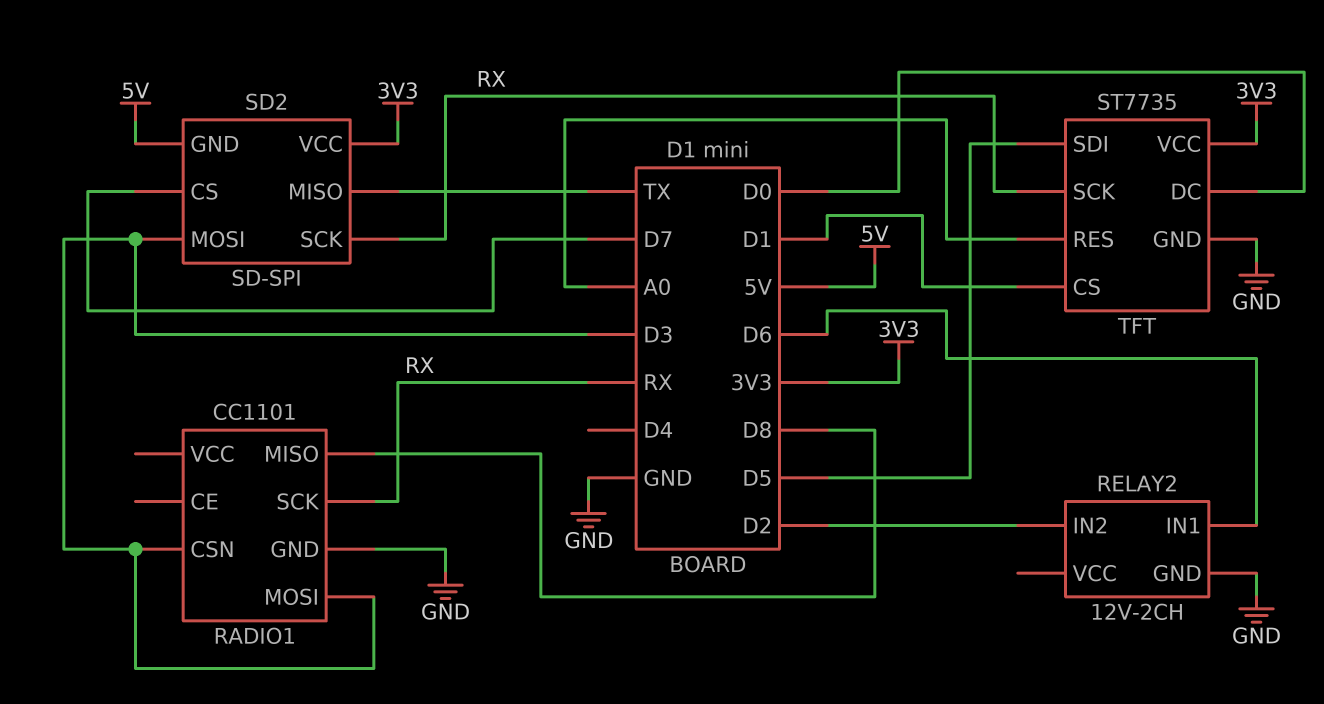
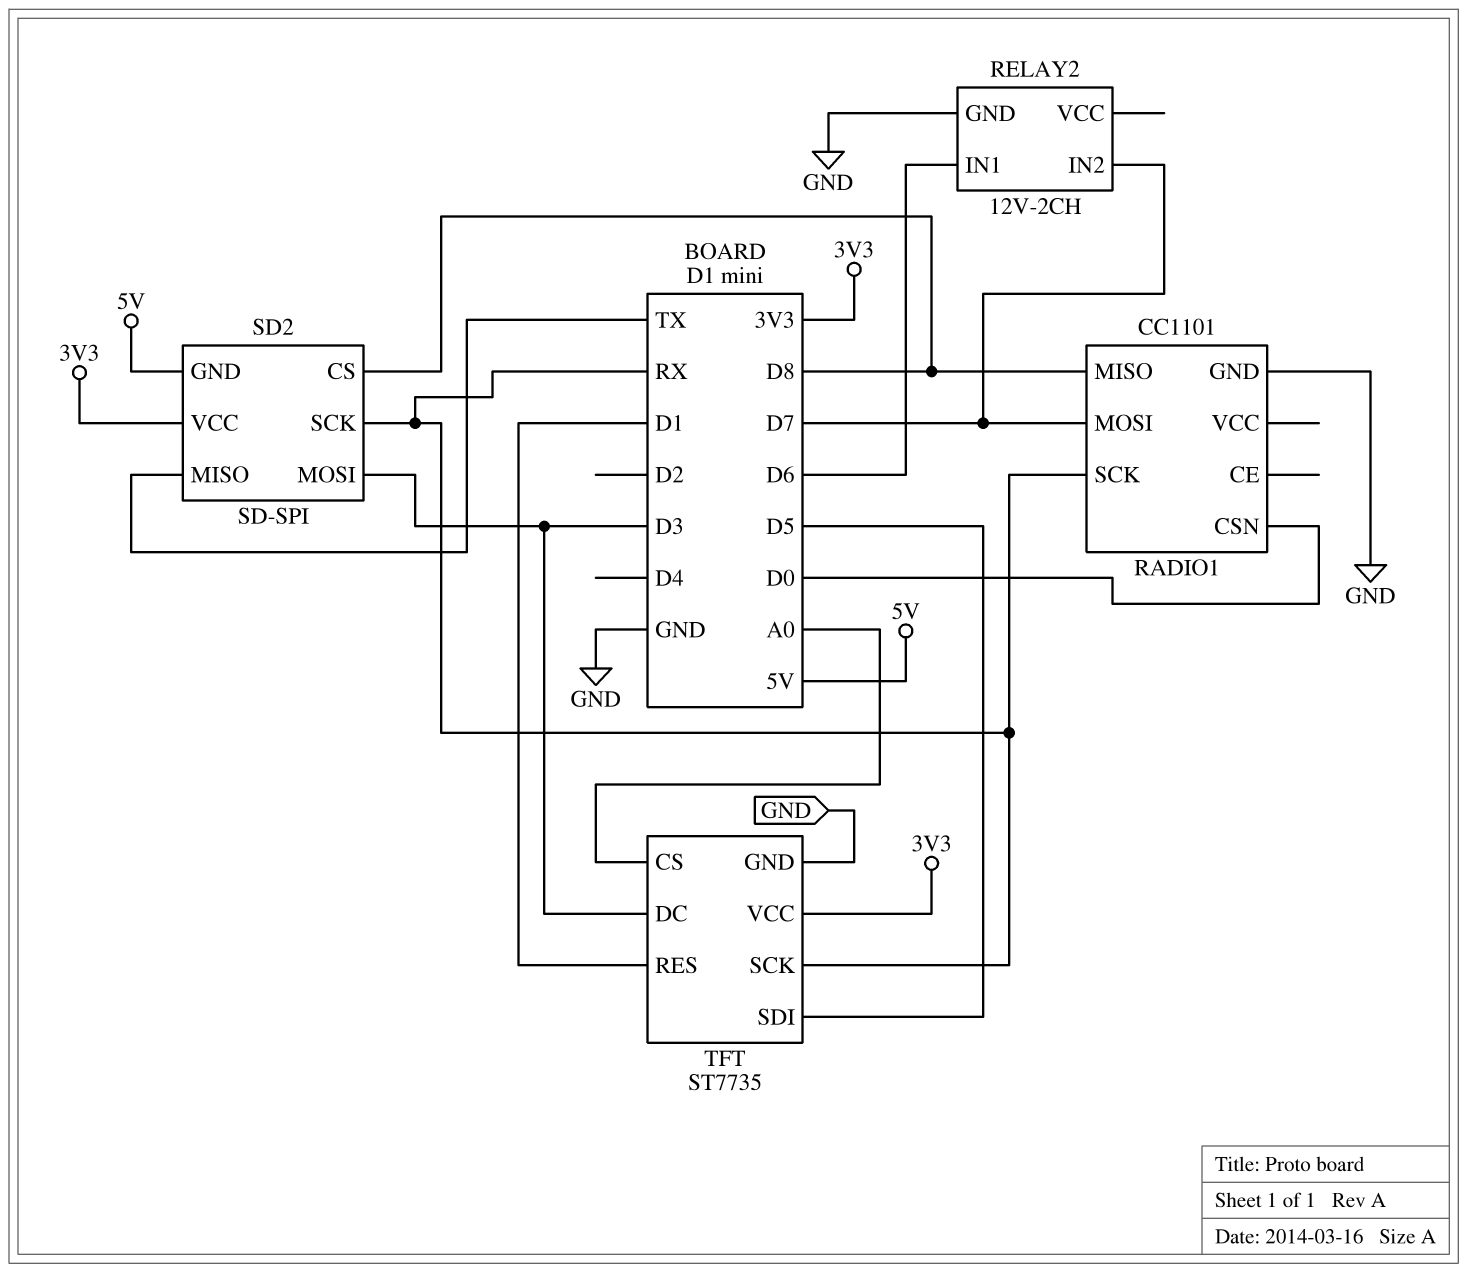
RADIO1 pin CSN: D3 -> D0
RADIO1 pin MOSI: D3 -> D7
RELAY2 pin IN2: D2 -> D7
SD2 pin CS: D7 -> D8
TFT pin CS: D1 -> A0
TFT pin DC: D0 -> D3
TFT pin RES: A0 -> D1

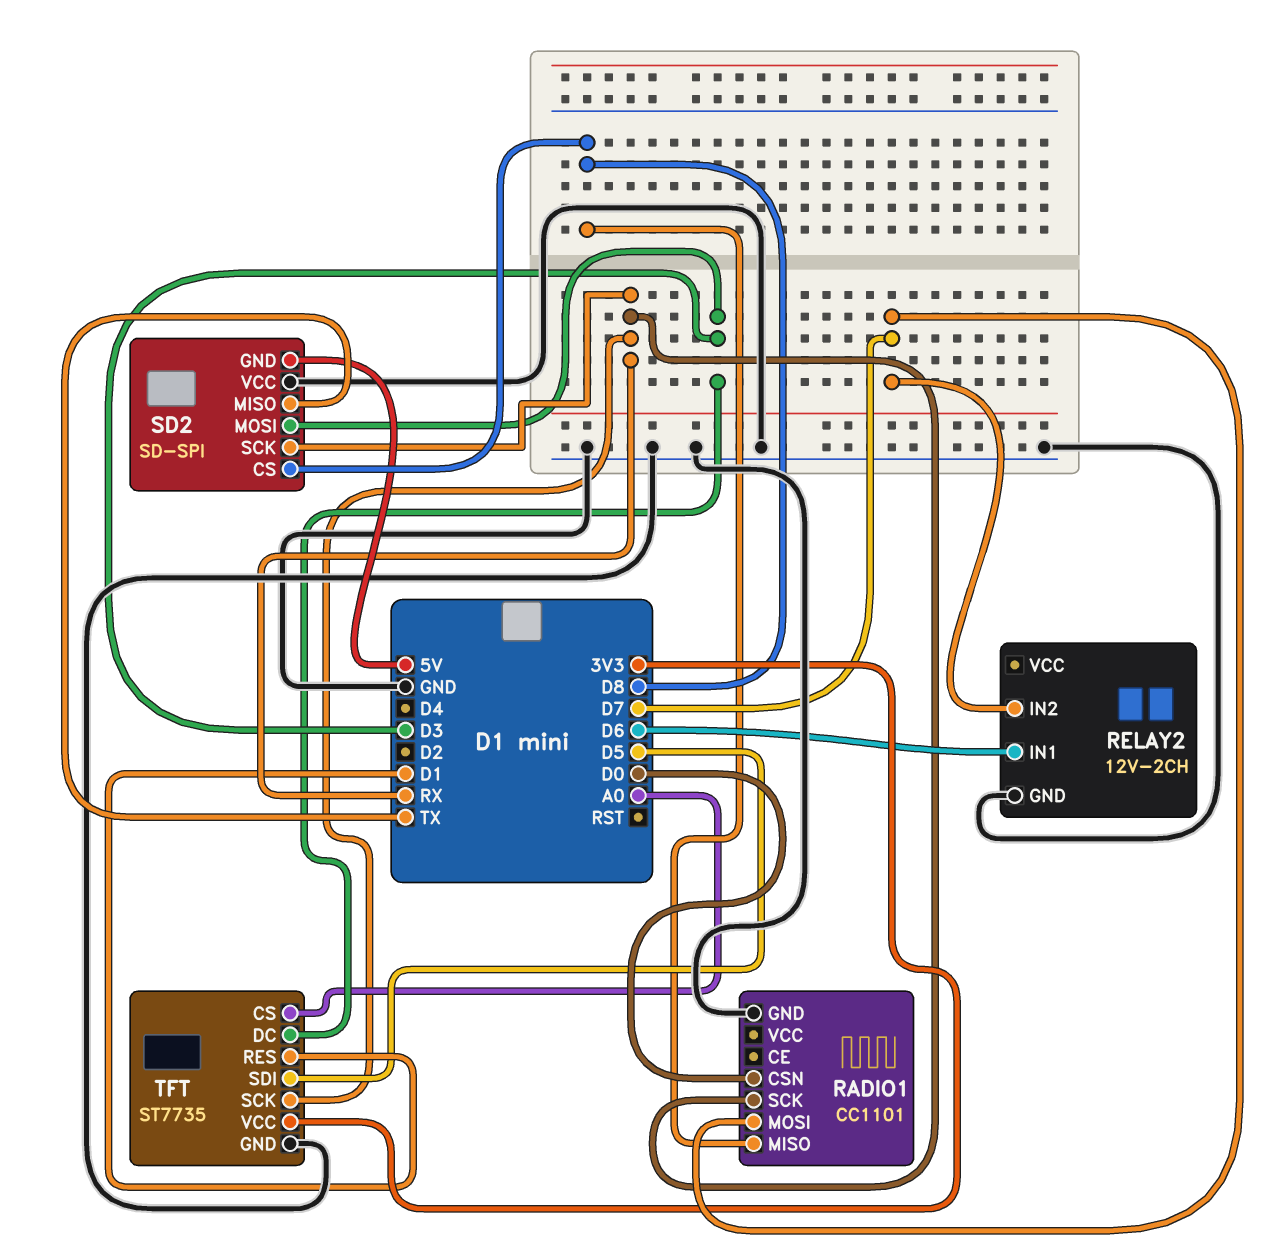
SD2 pin VCC: 3V3 -> GND

